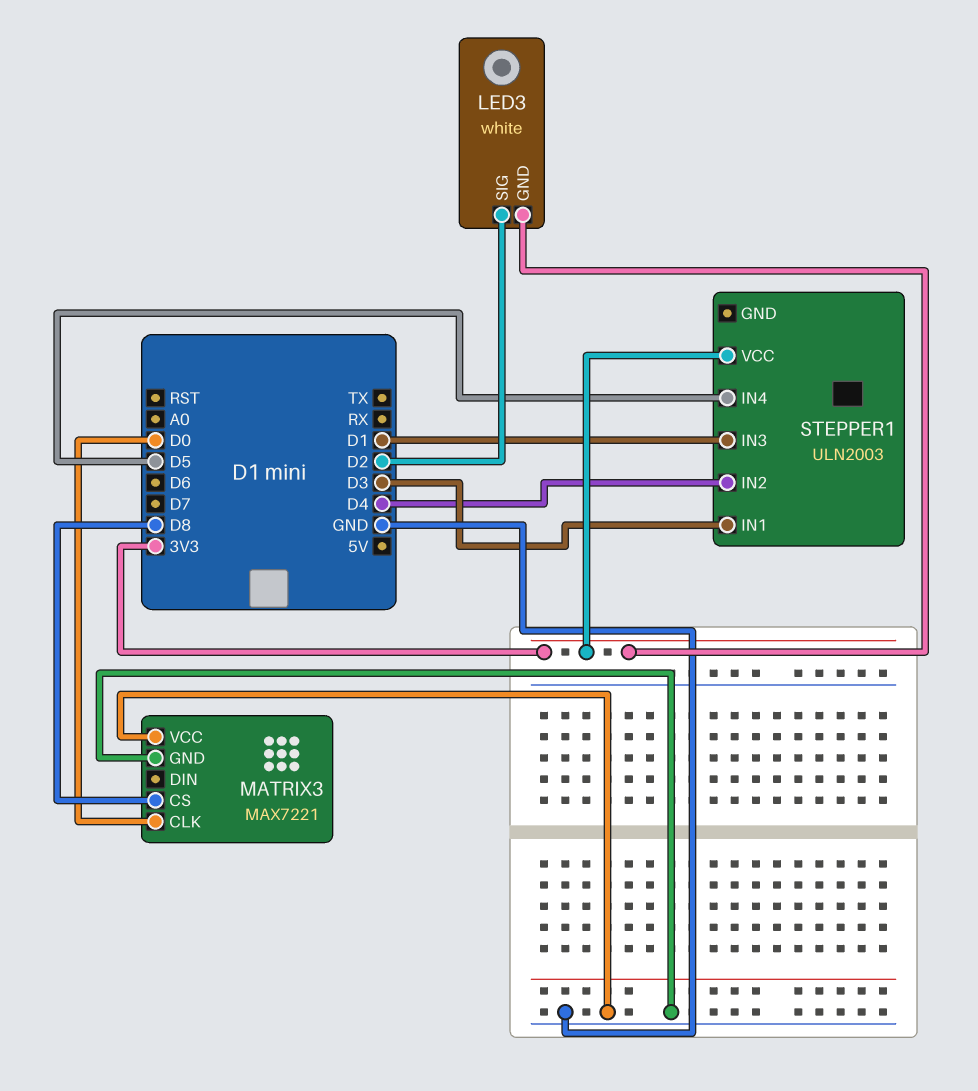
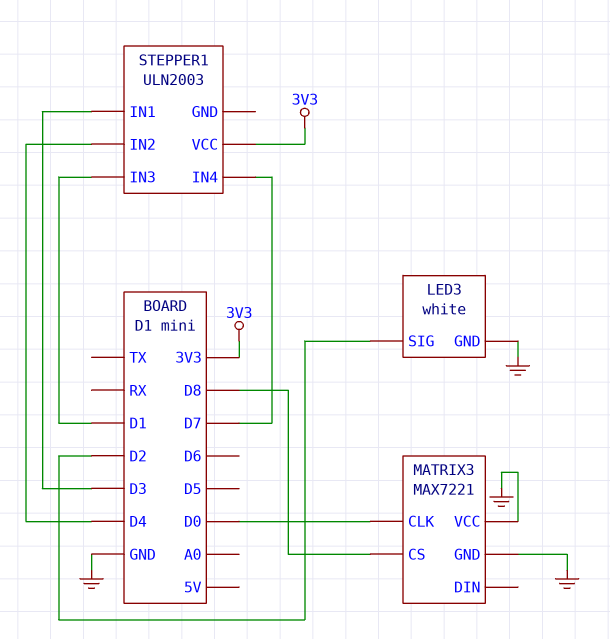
LED3 pin GND: 3V3 -> GND
STEPPER1 pin IN4: D5 -> D7

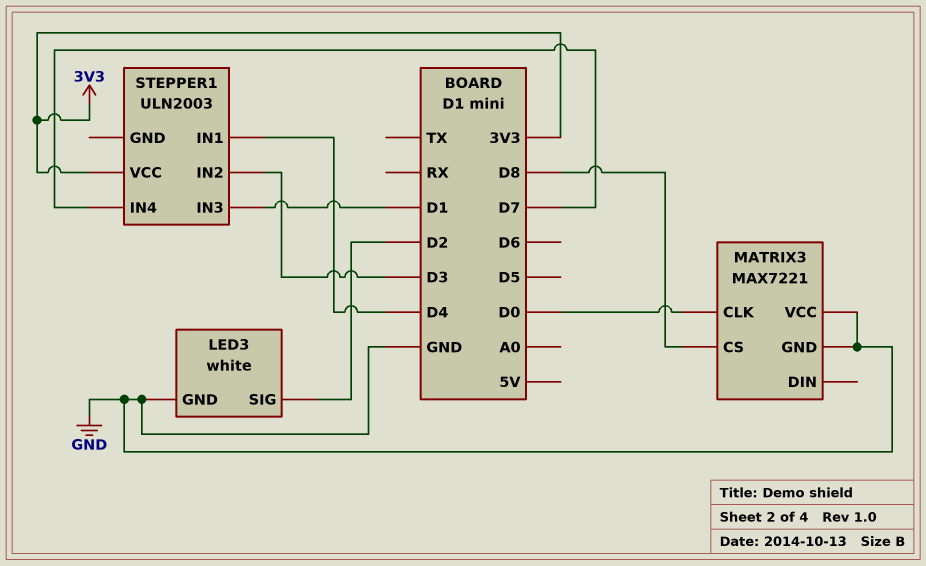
STEPPER1 pin IN1: D3 -> D4
STEPPER1 pin IN2: D4 -> D3

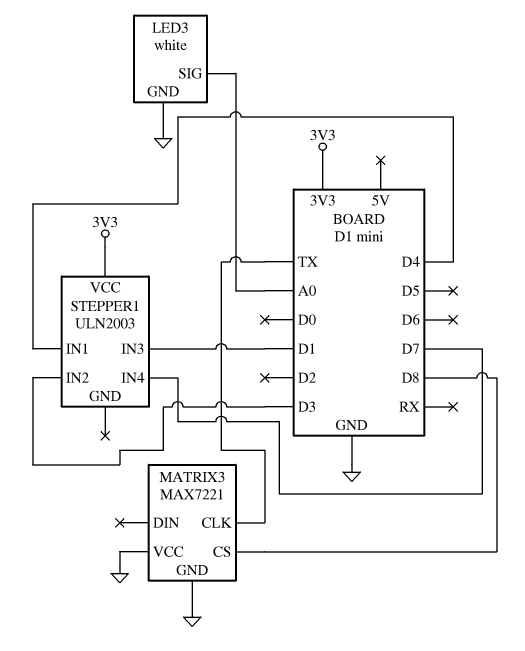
LED3 pin SIG: D2 -> A0
MATRIX3 pin CLK: D0 -> TX

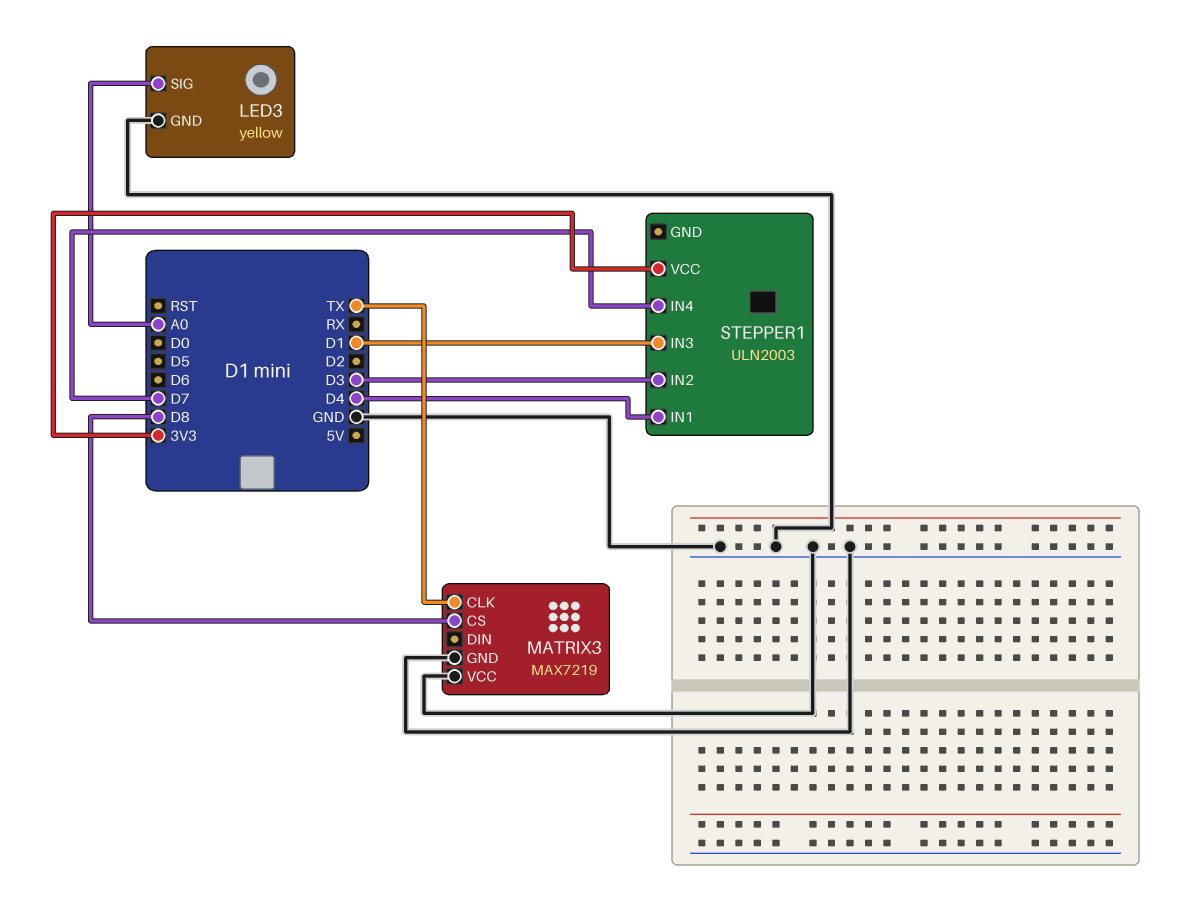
LED3: white -> yellow
MATRIX3: MAX7221 -> MAX7219

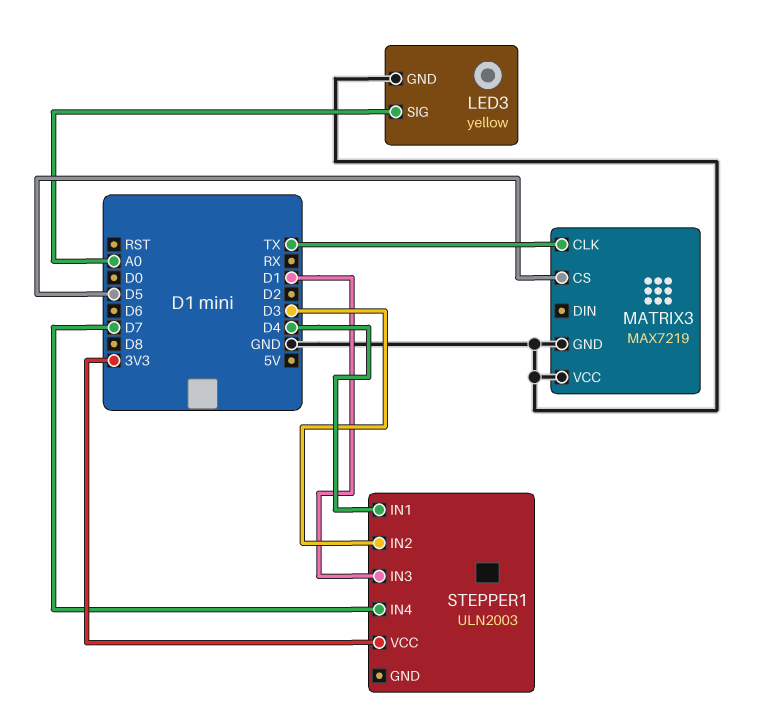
MATRIX3 pin CS: D8 -> D5

